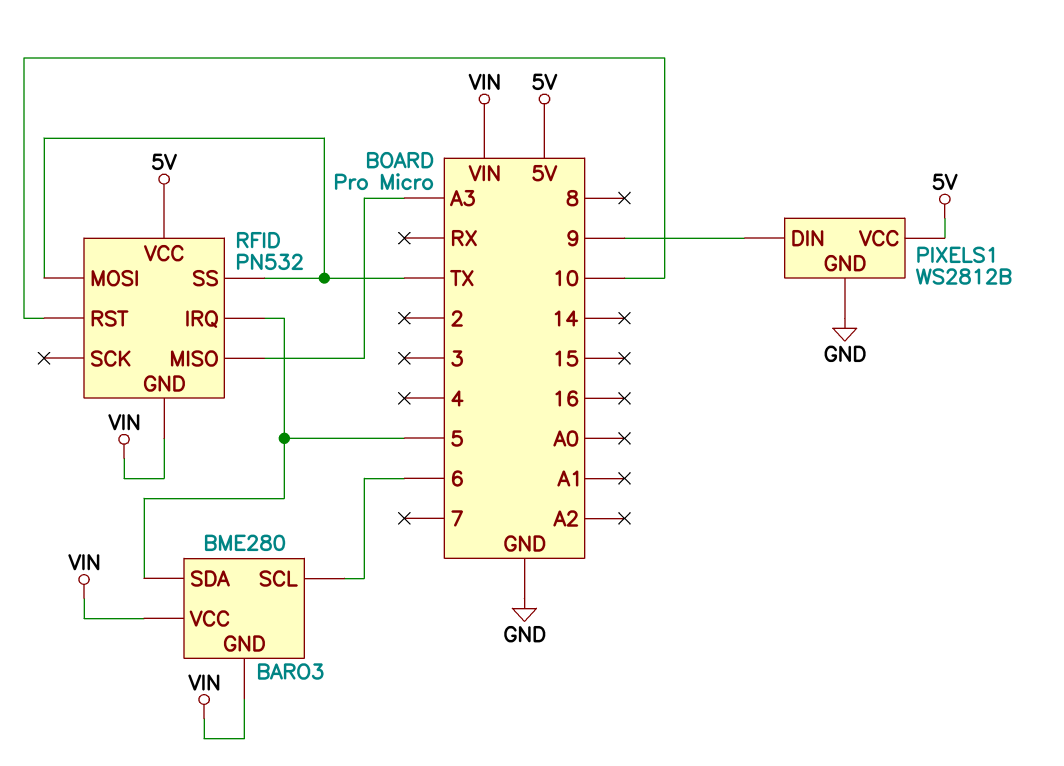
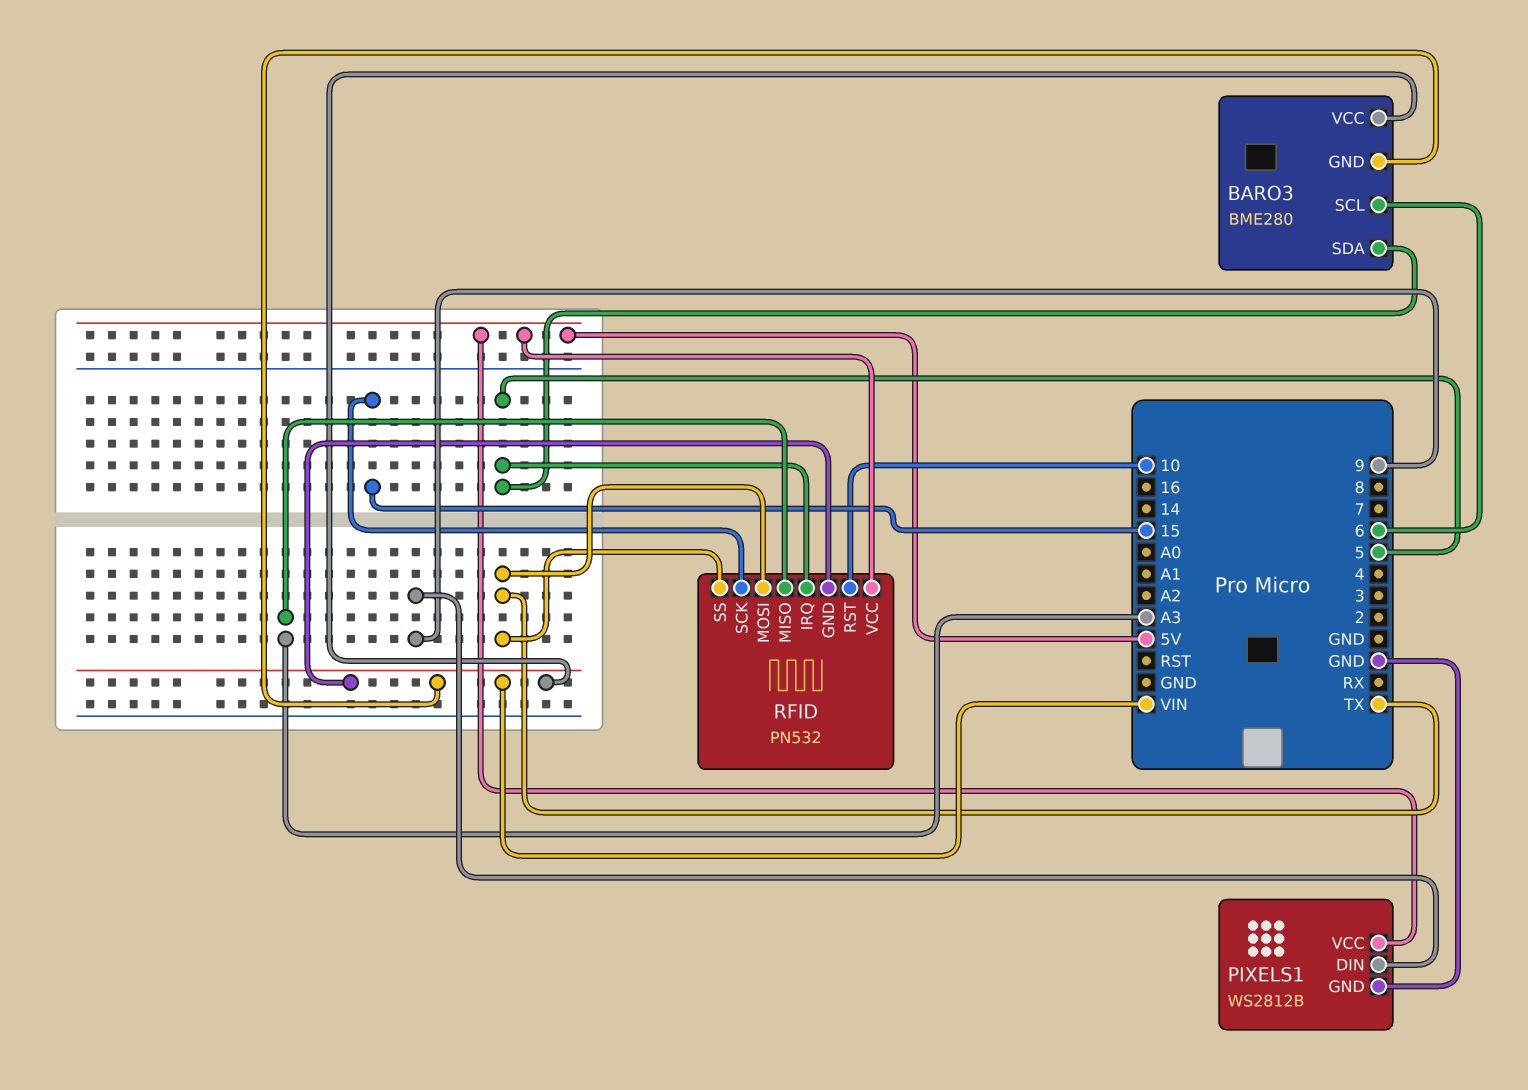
RFID pin SCK: none -> 15

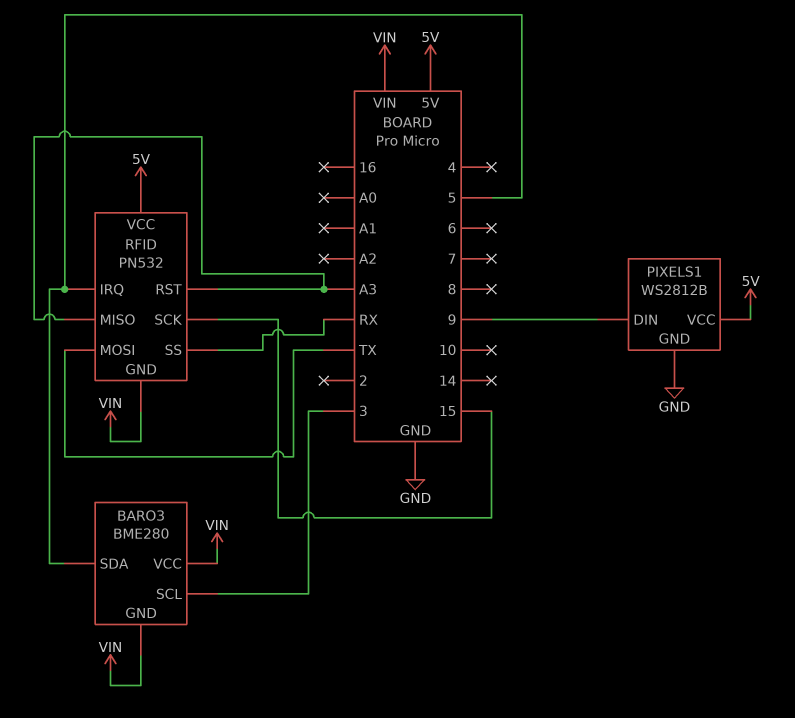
BARO3 pin SCL: 6 -> 3
RFID pin RST: 10 -> A3
RFID pin SS: TX -> RX

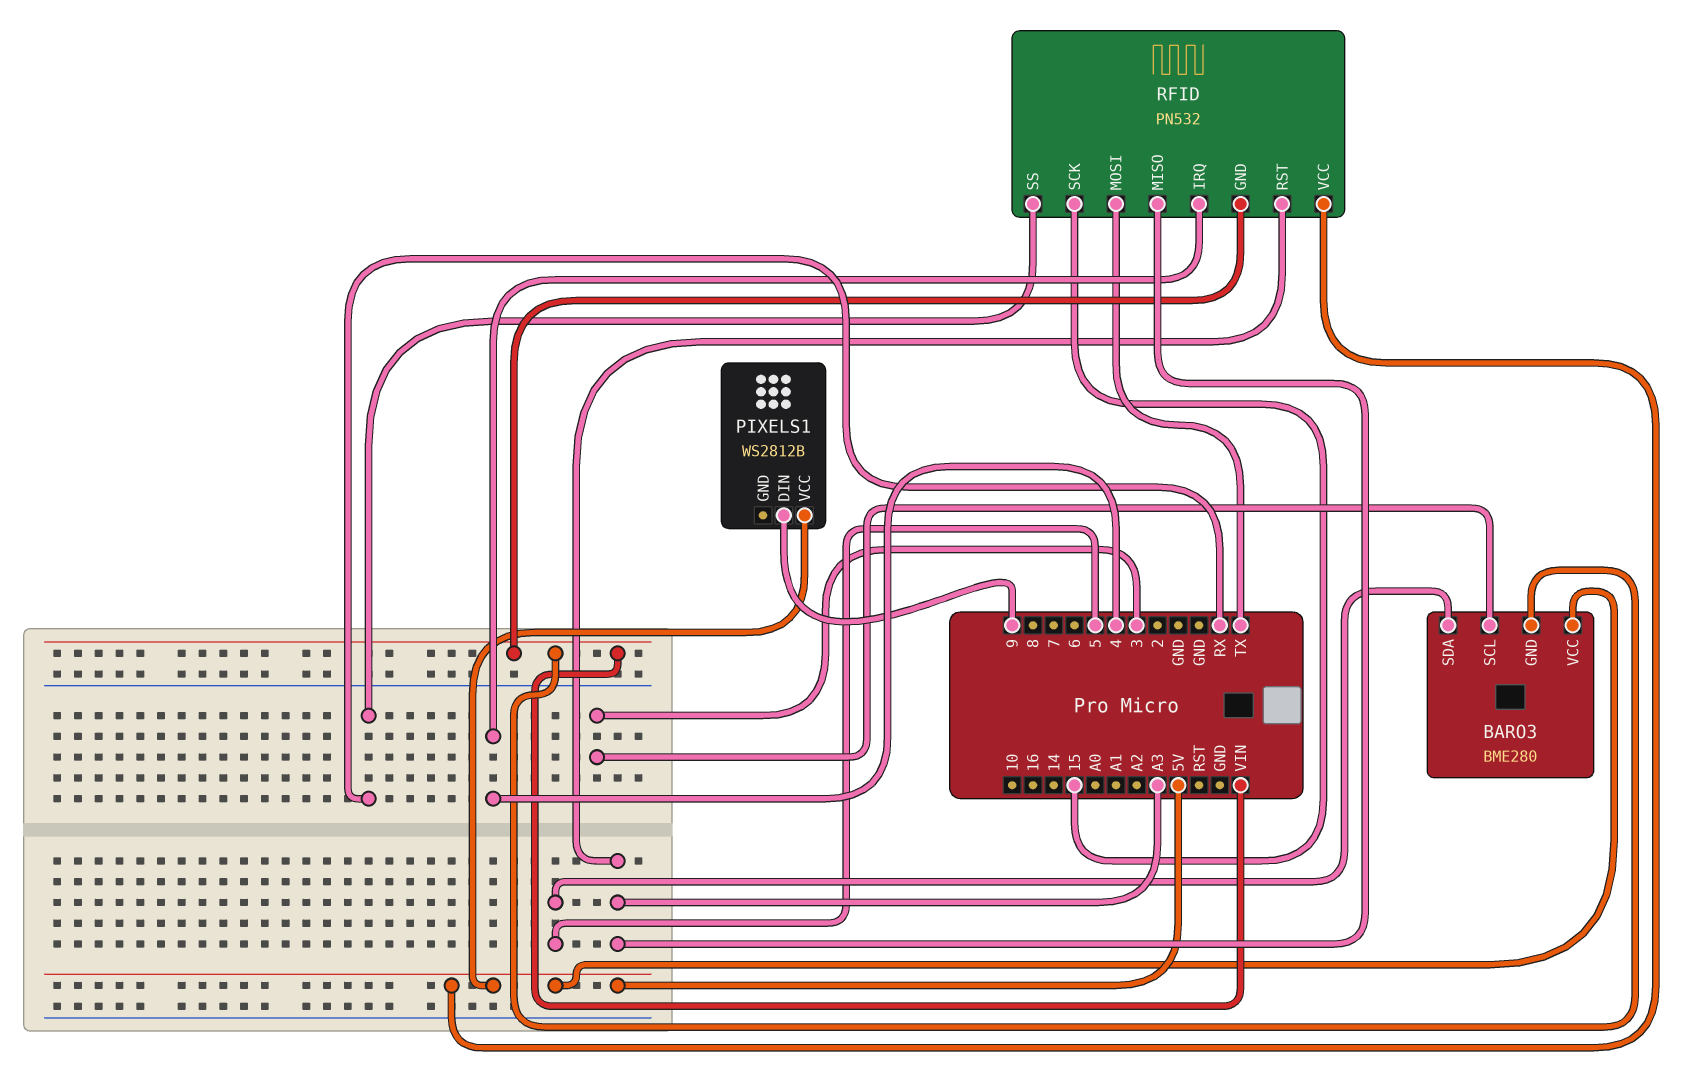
BARO3 pin VCC: VIN -> 5V
PIXELS1 pin GND: GND -> none
RFID pin IRQ: 5 -> 4

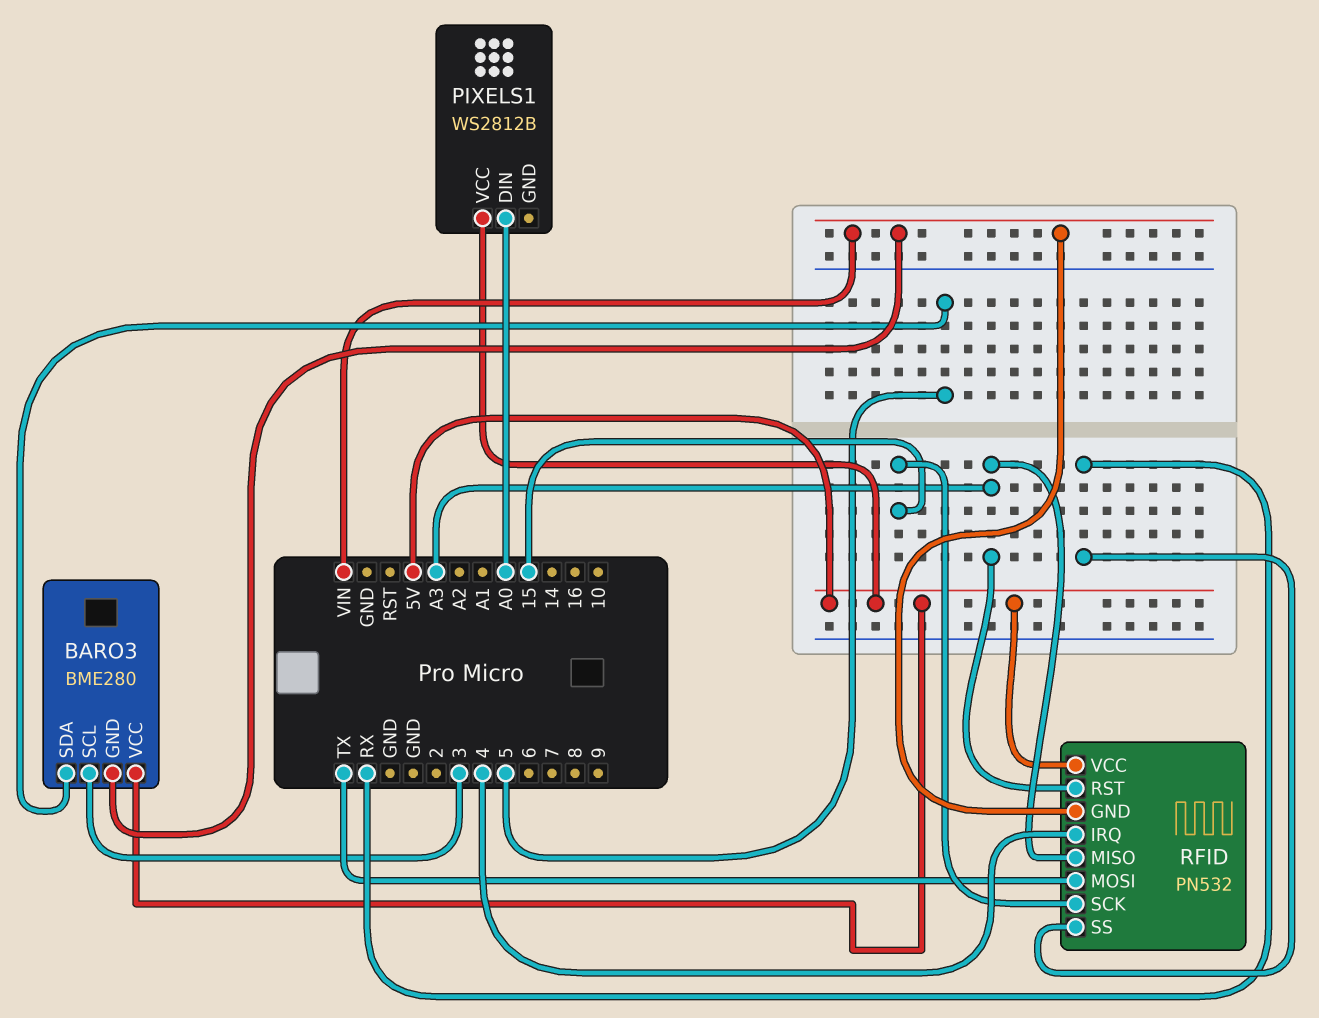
PIXELS1 pin DIN: 9 -> A0

